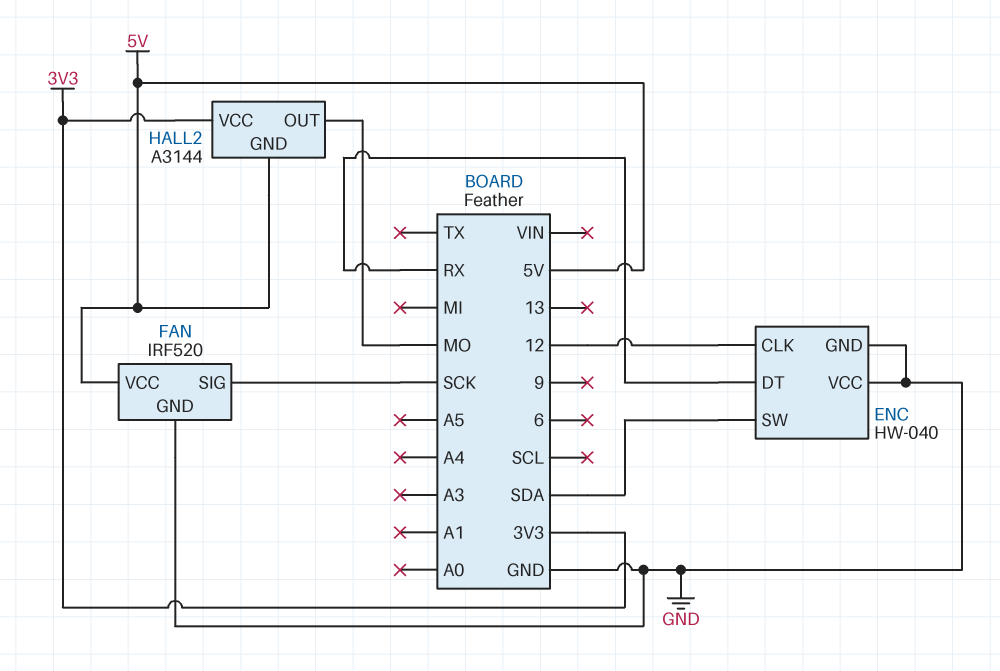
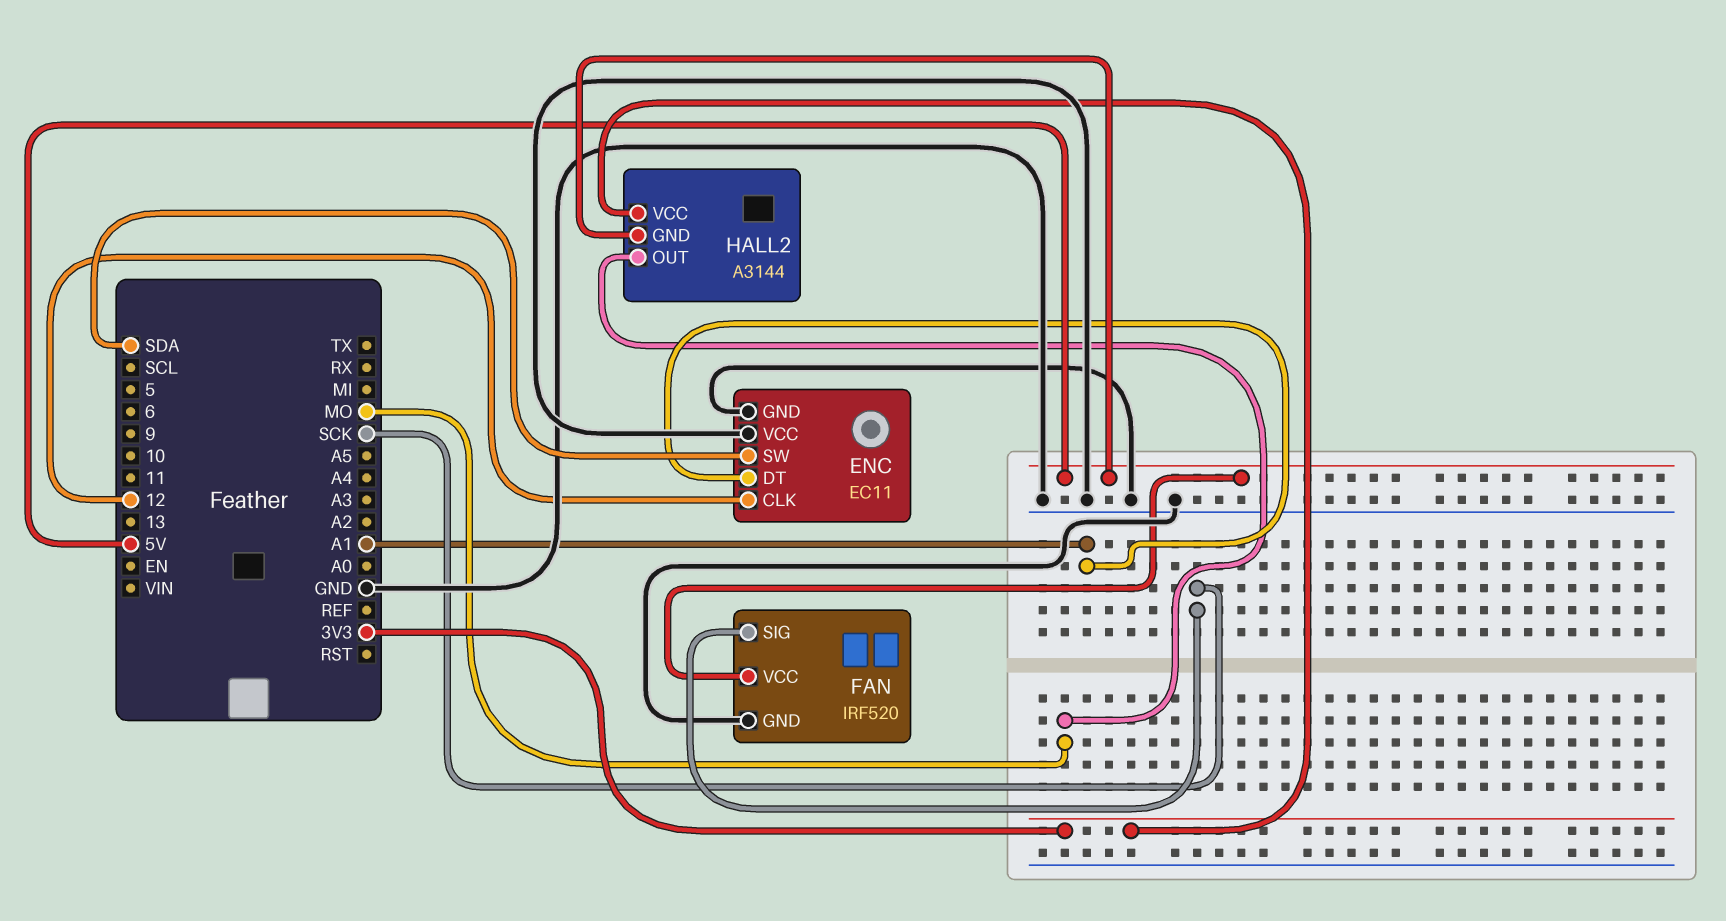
ENC: HW-040 -> EC11
ENC pin DT: RX -> A1

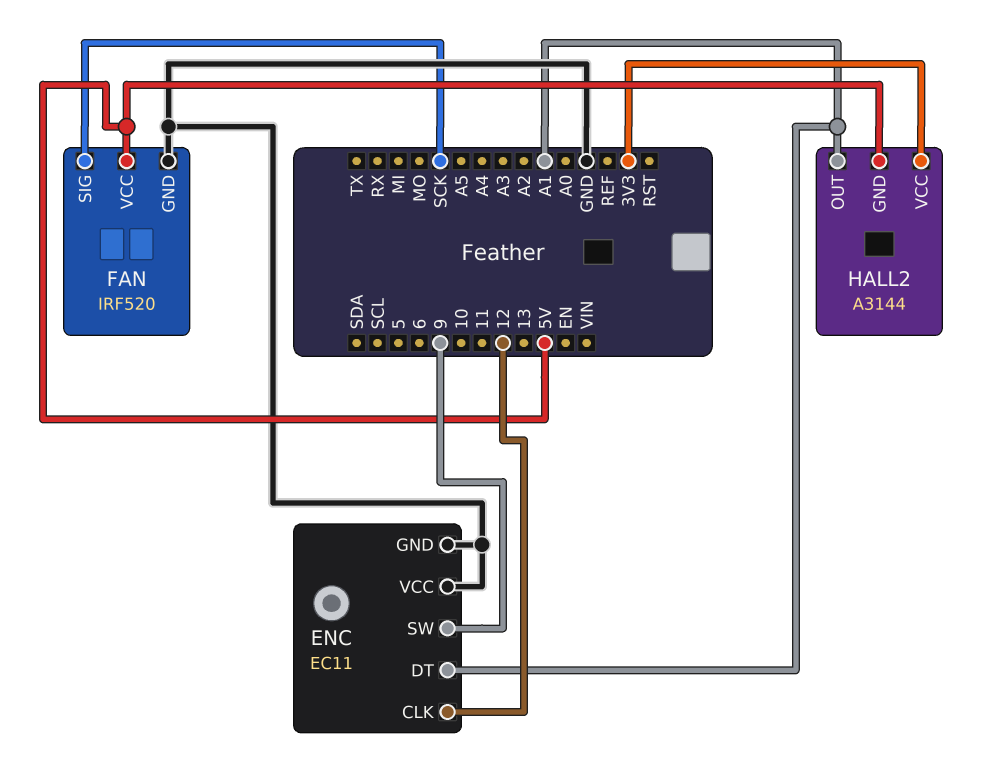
ENC pin SW: SDA -> 9
HALL2 pin OUT: MO -> A1

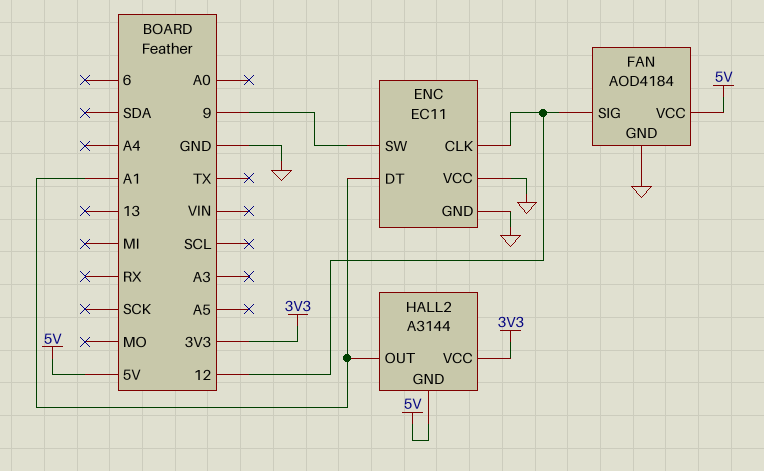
FAN: IRF520 -> AOD4184
FAN pin SIG: SCK -> 12

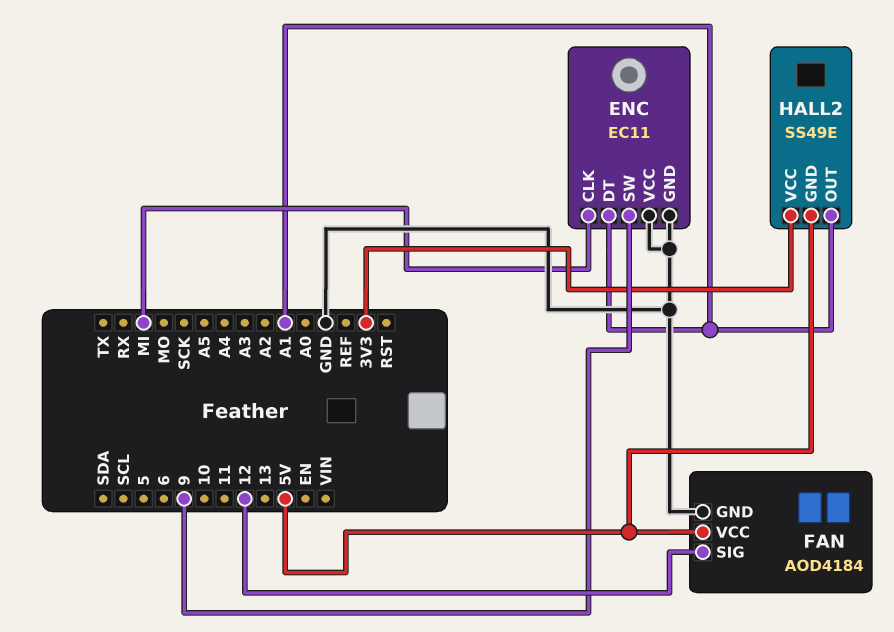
ENC pin CLK: 12 -> MI
HALL2: A3144 -> SS49E

